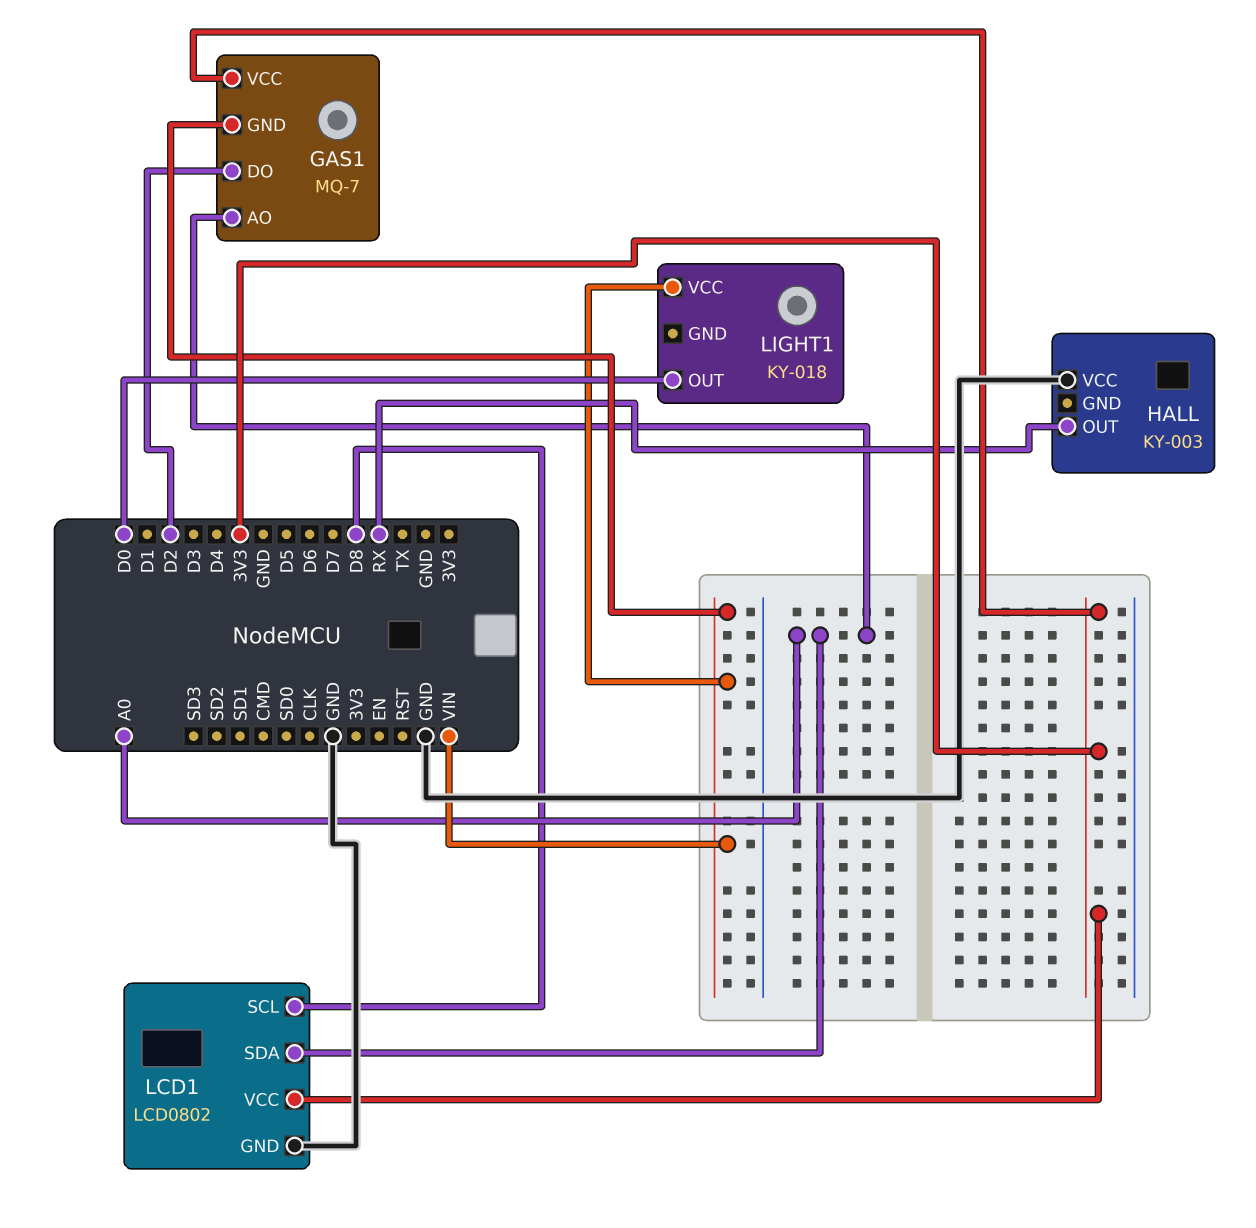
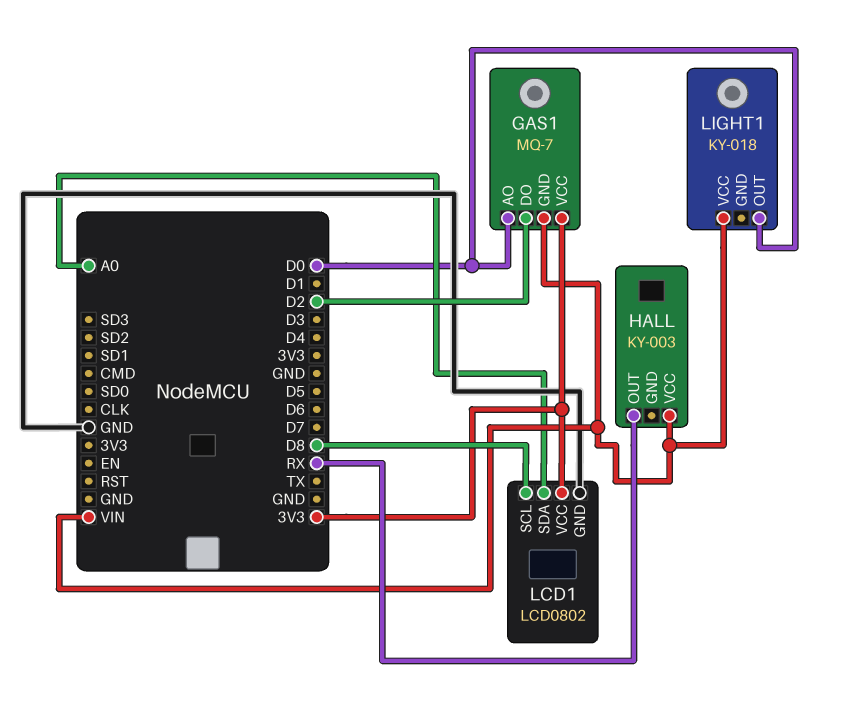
GAS1 pin AO: A0 -> D0
HALL pin VCC: GND -> VIN

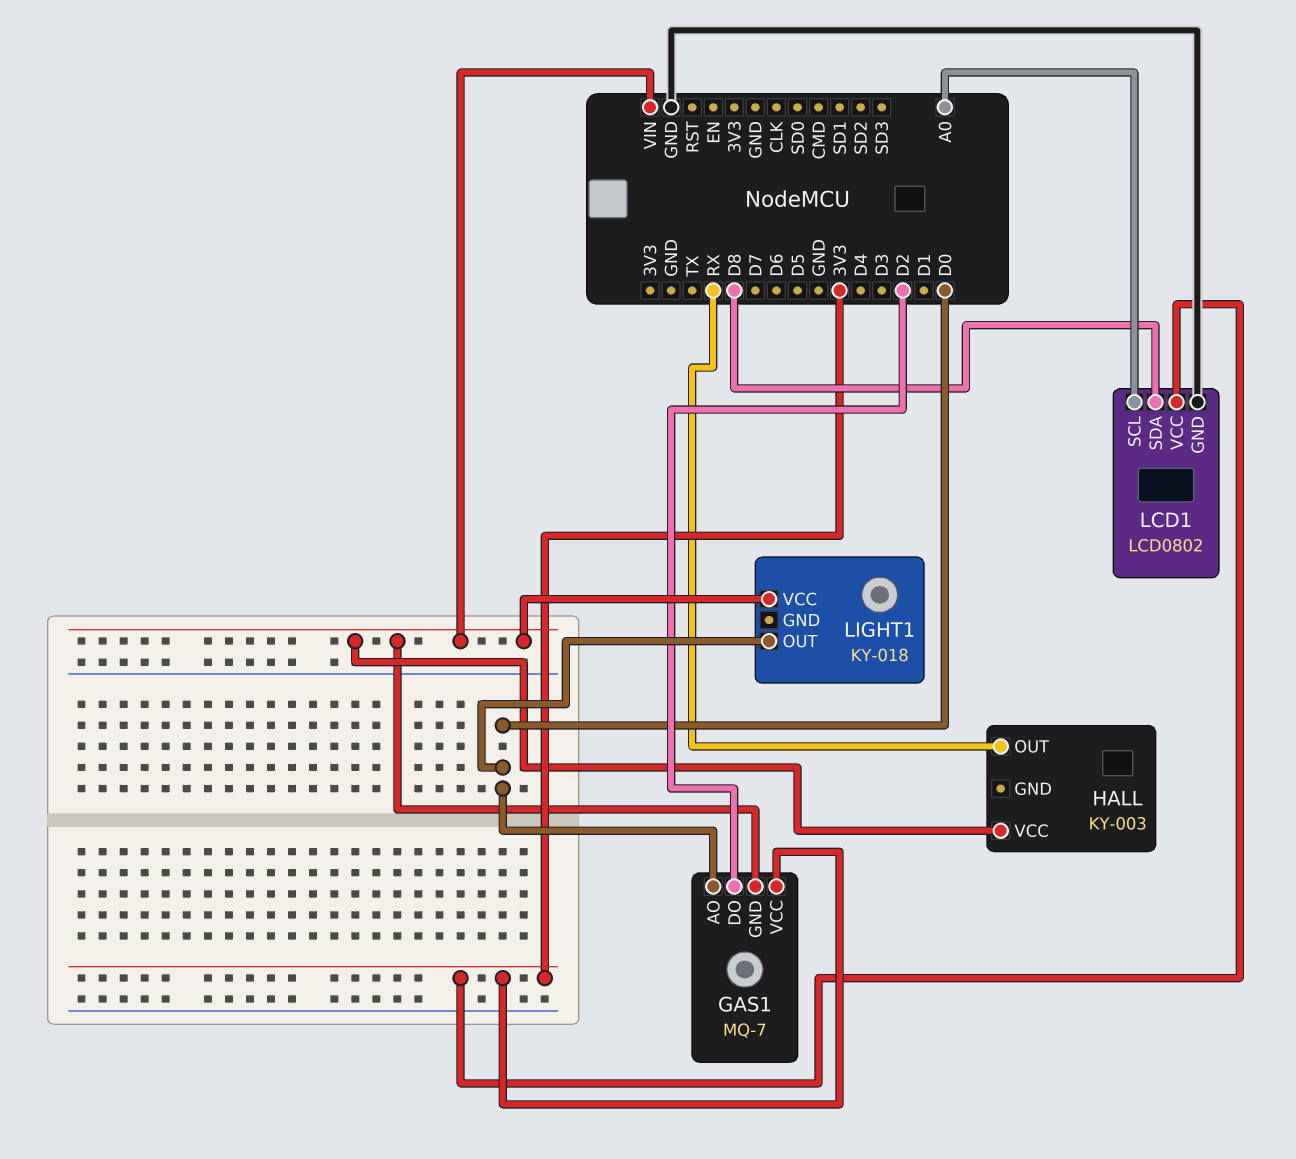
LCD1 pin SCL: D8 -> A0
LCD1 pin SDA: A0 -> D8

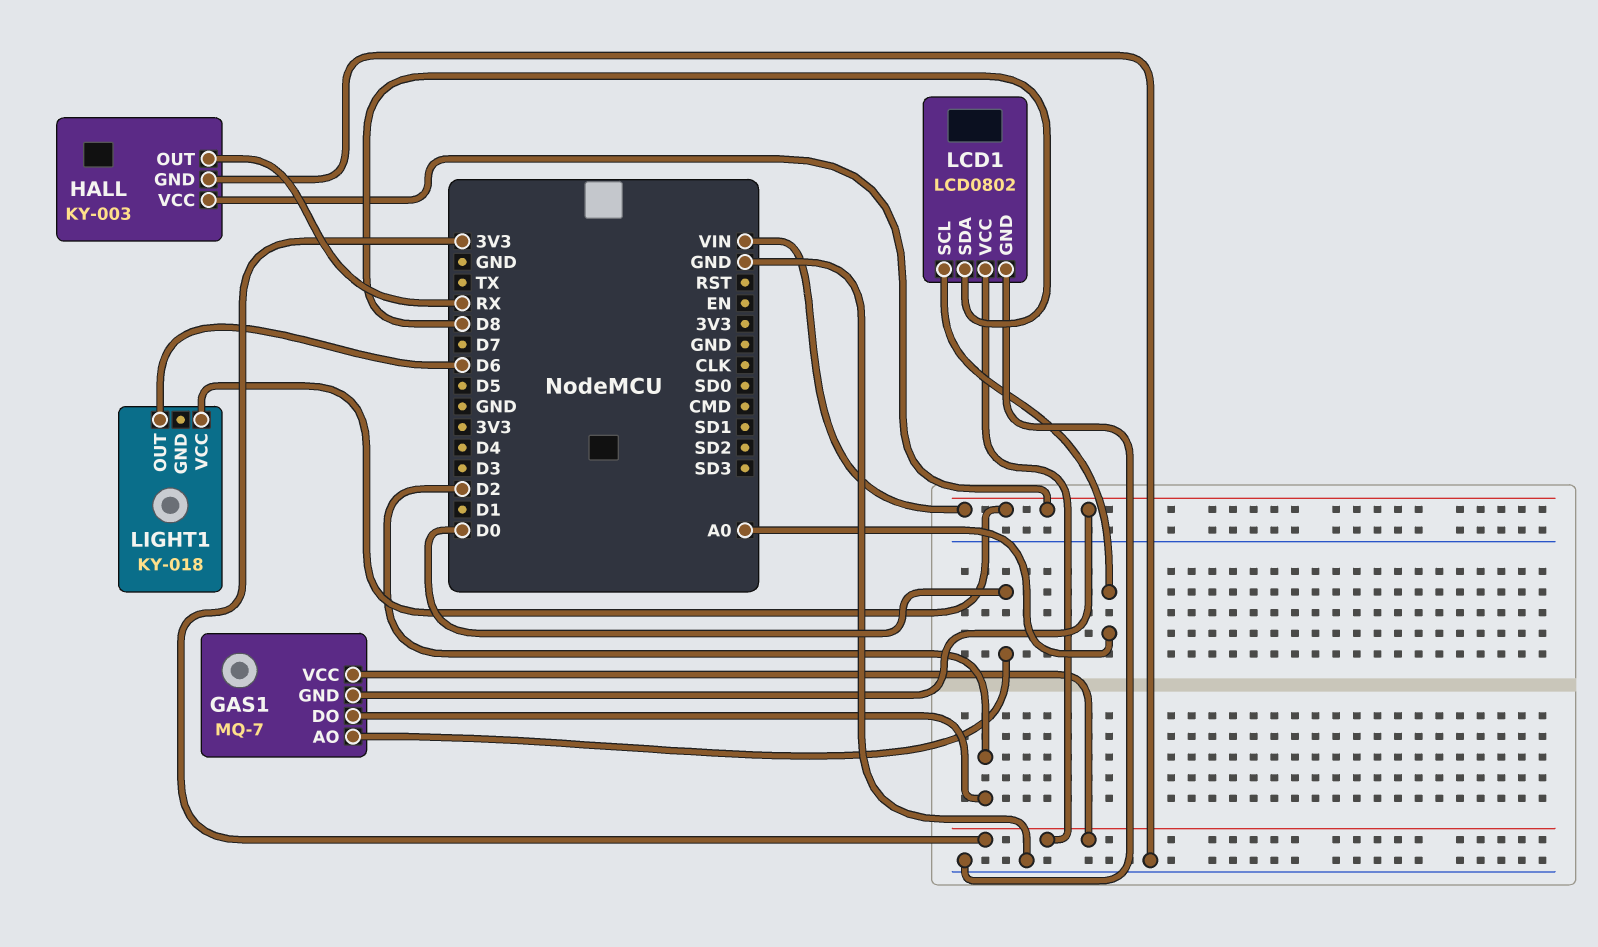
HALL pin GND: none -> GND
LIGHT1 pin OUT: D0 -> D6

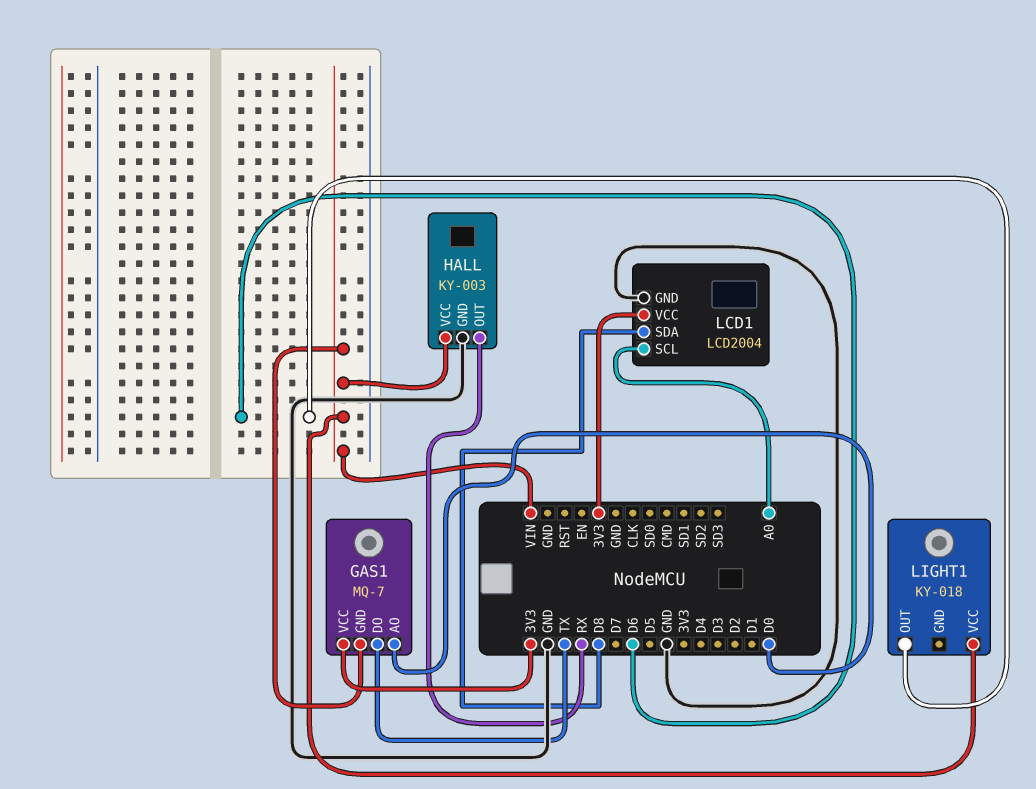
GAS1 pin DO: D2 -> TX
LCD1: LCD0802 -> LCD2004

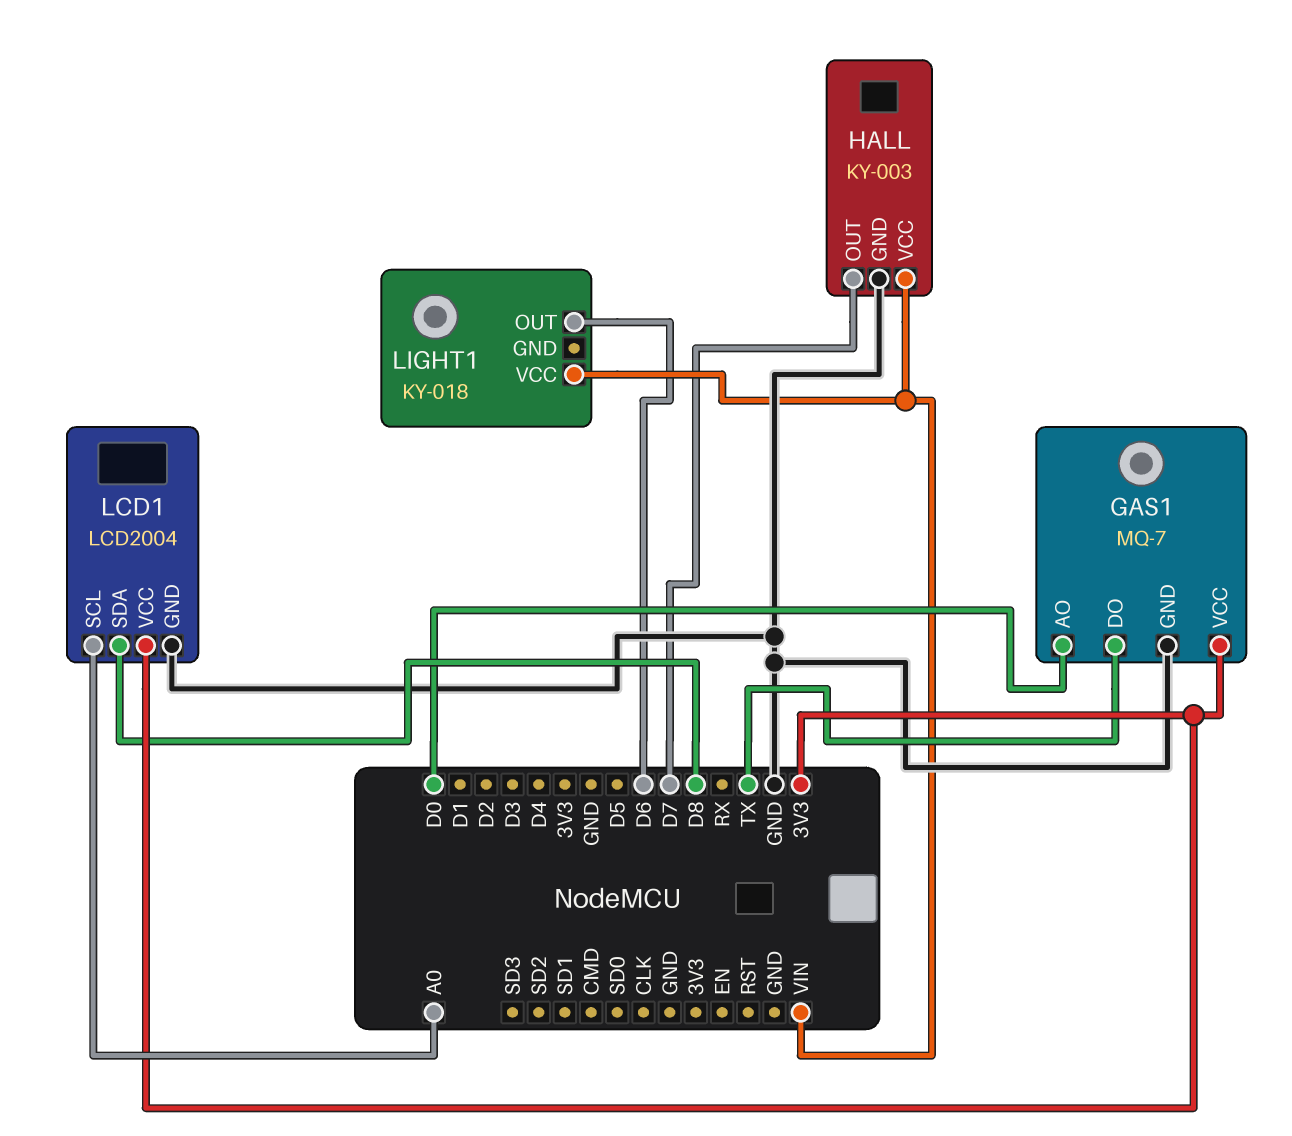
GAS1 pin GND: VIN -> GND
HALL pin OUT: RX -> D7

